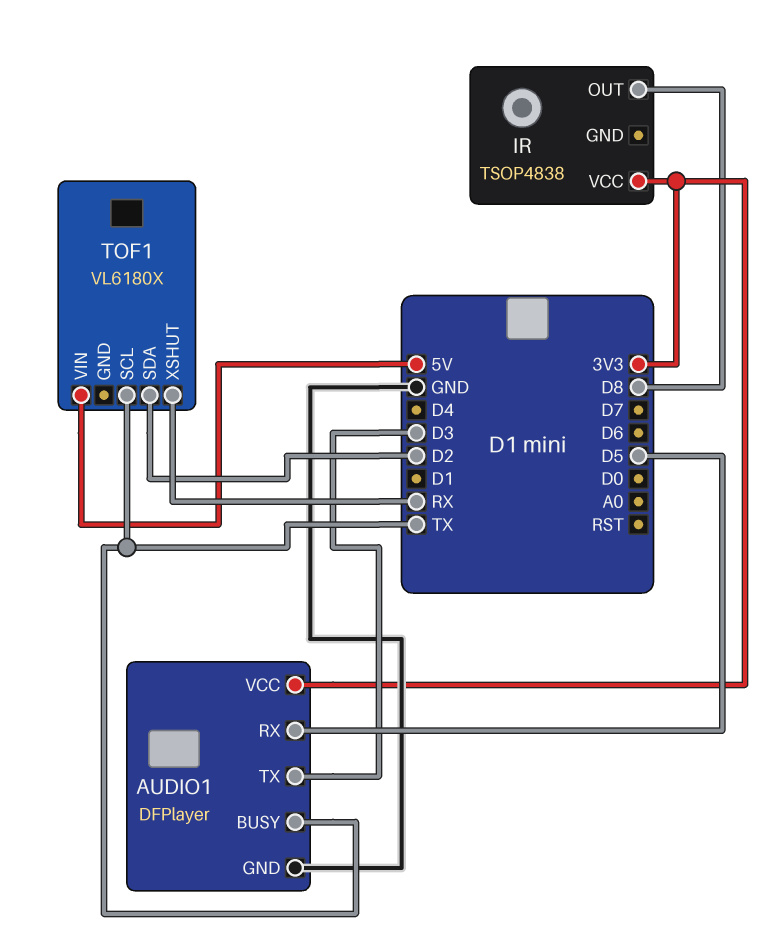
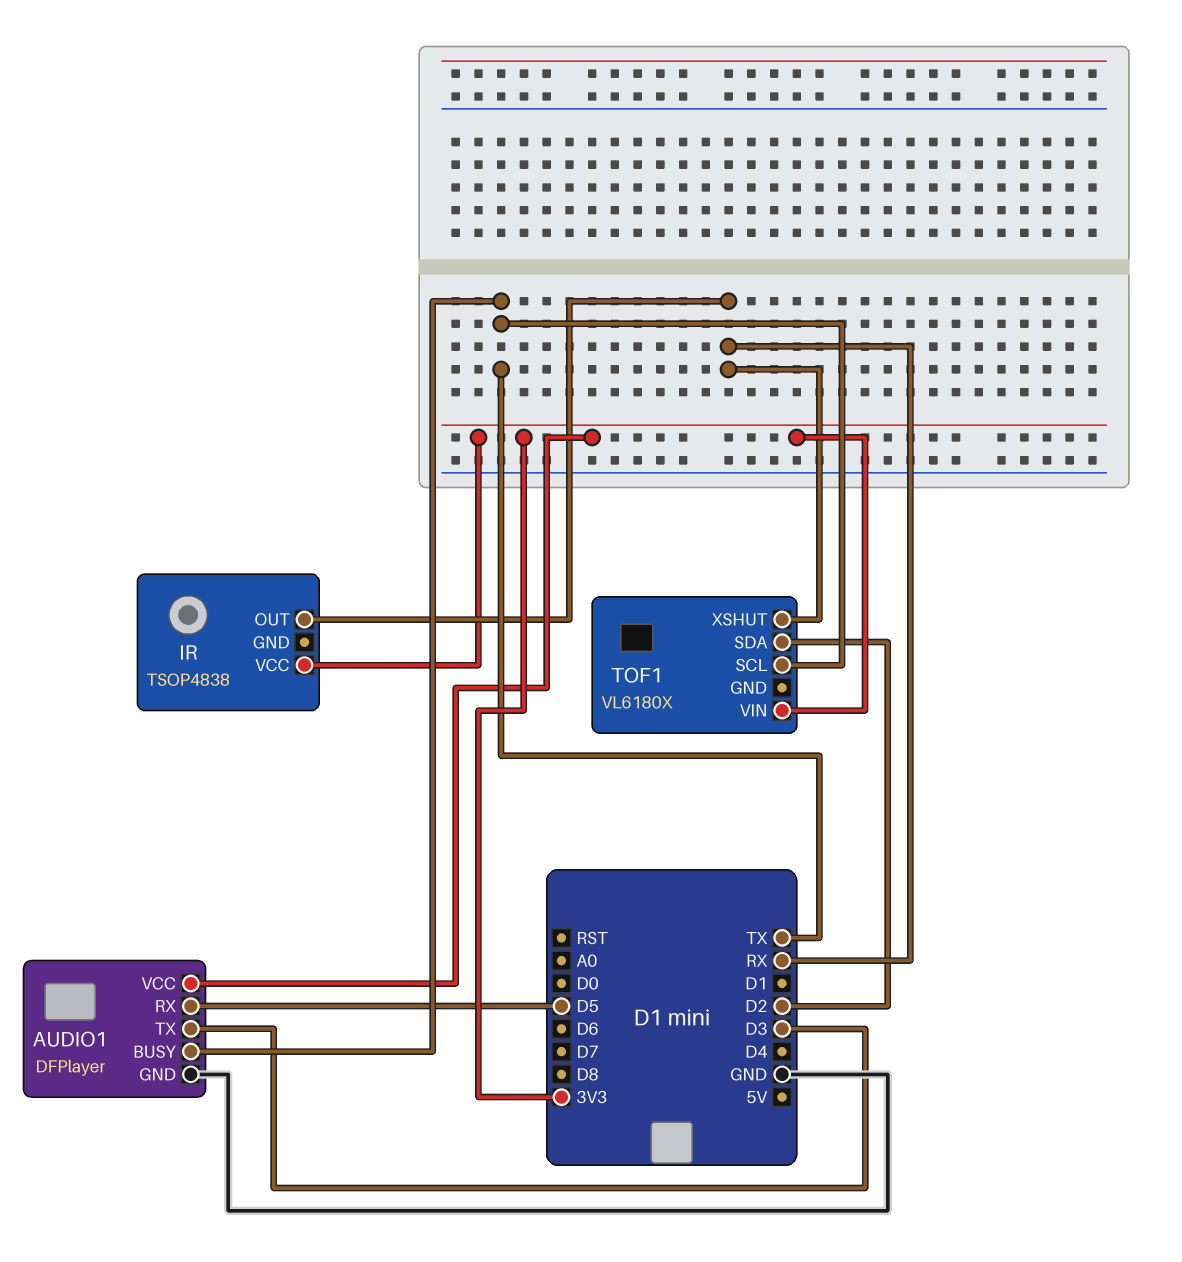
IR pin OUT: D8 -> RX
TOF1 pin VIN: 5V -> 3V3

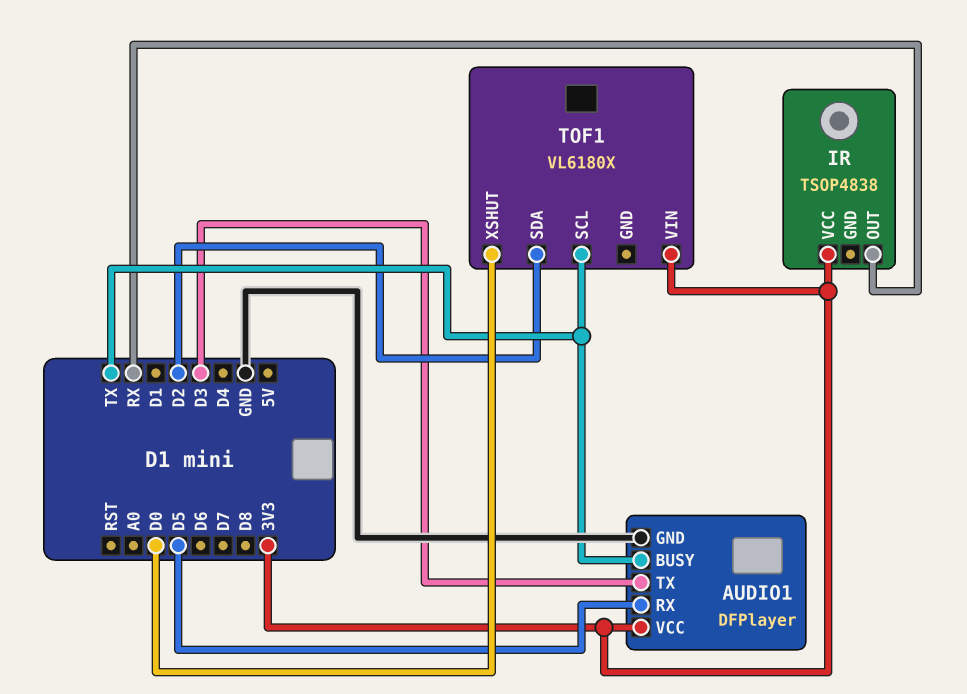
TOF1 pin XSHUT: RX -> D0

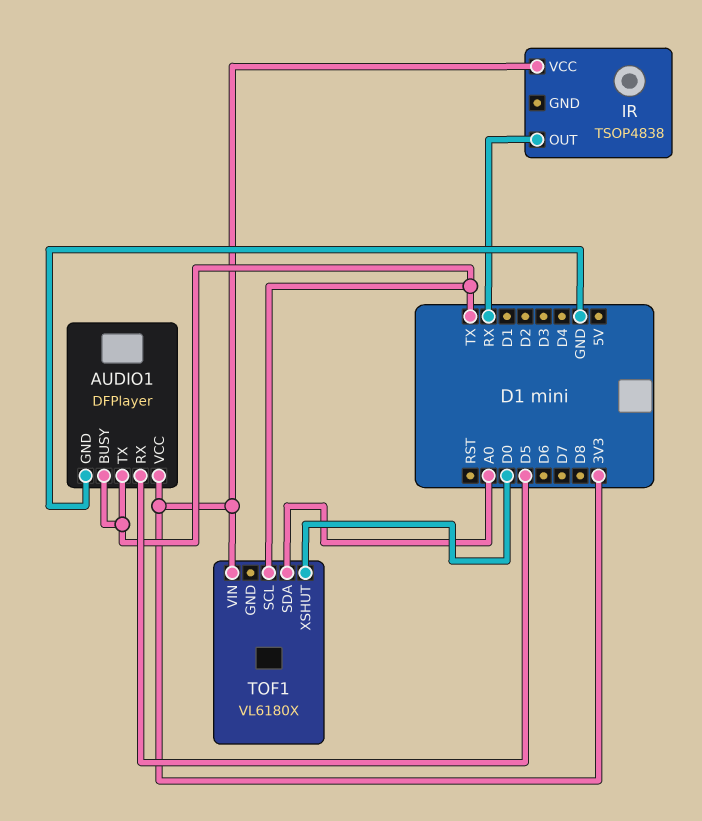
AUDIO1 pin TX: D3 -> TX
TOF1 pin SDA: D2 -> A0

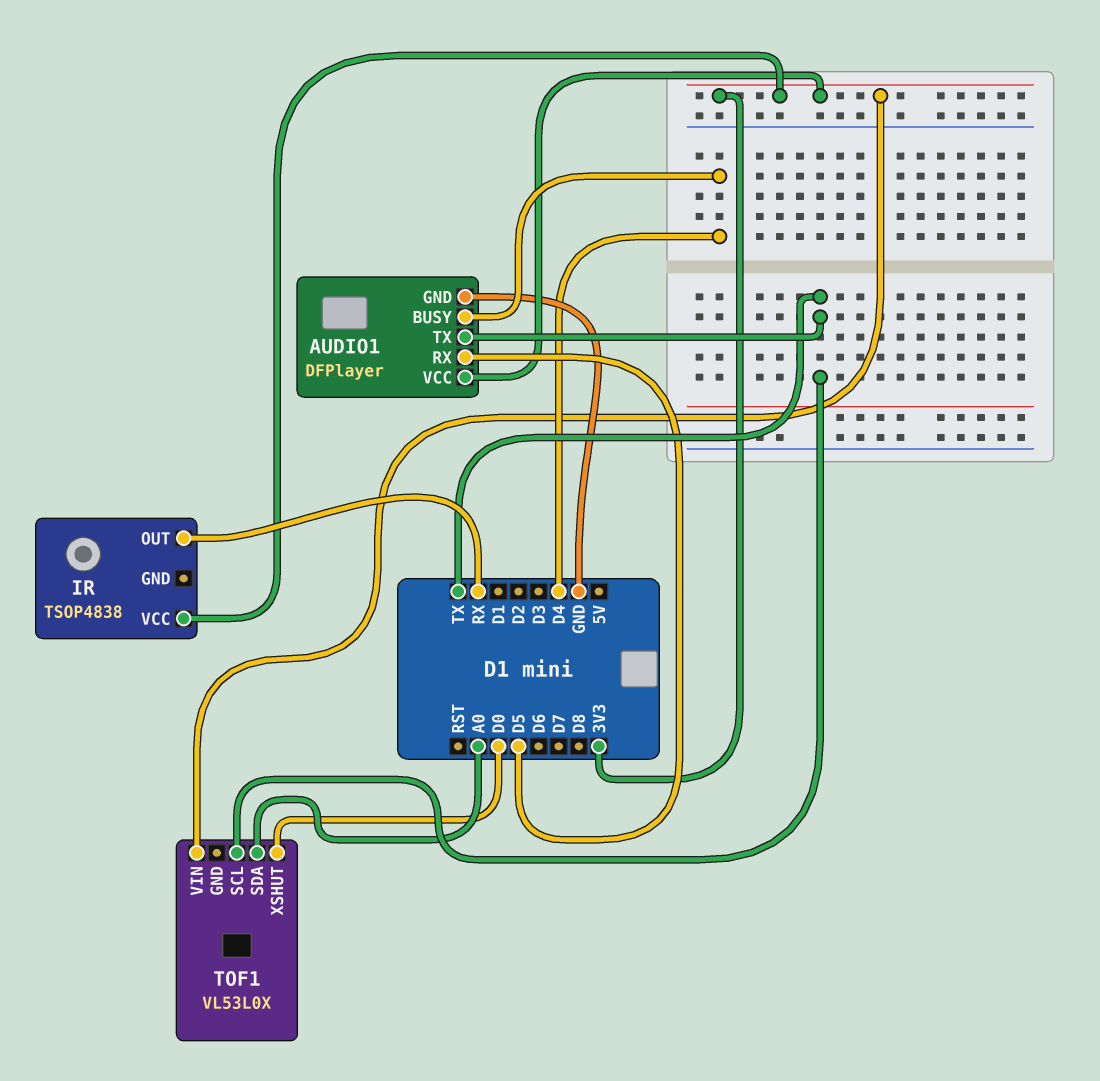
AUDIO1 pin BUSY: TX -> D4
TOF1: VL6180X -> VL53L0X

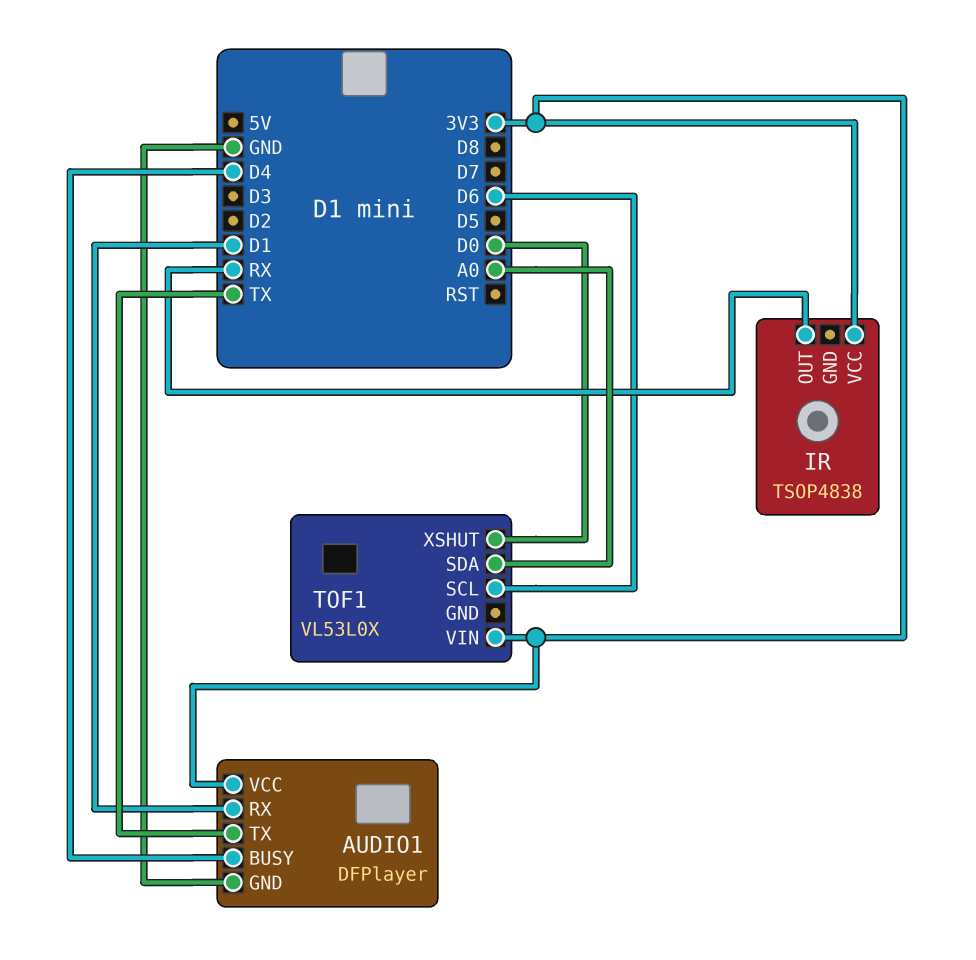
AUDIO1 pin RX: D5 -> D1
TOF1 pin SCL: TX -> D6

